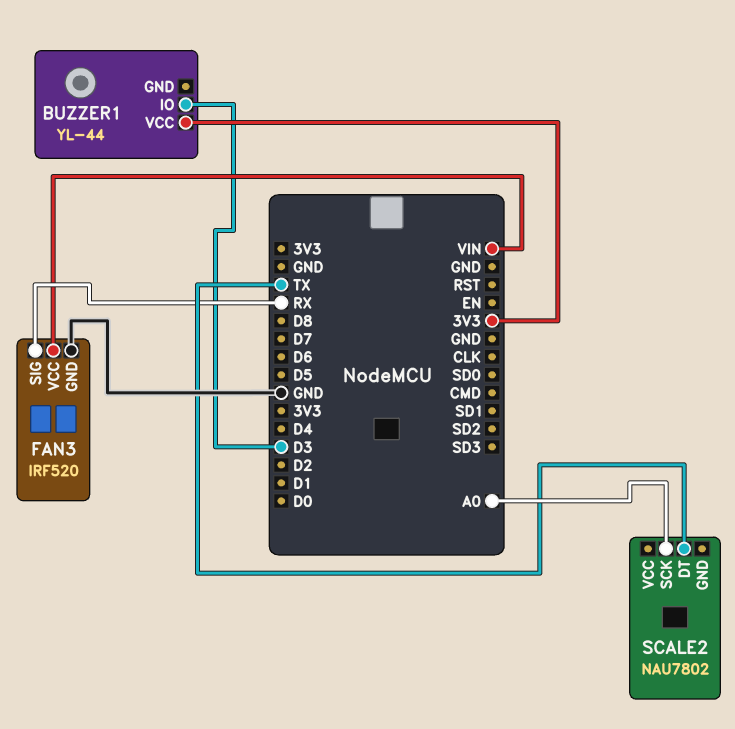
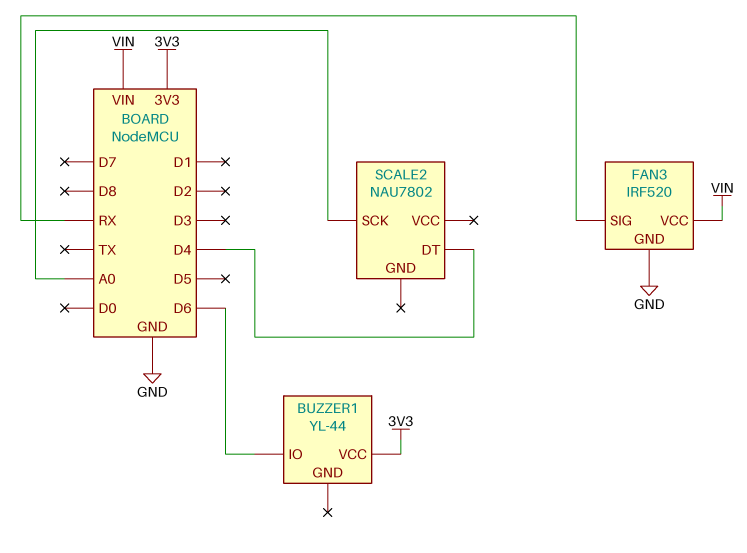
BUZZER1 pin IO: D3 -> D6
SCALE2 pin DT: TX -> D4

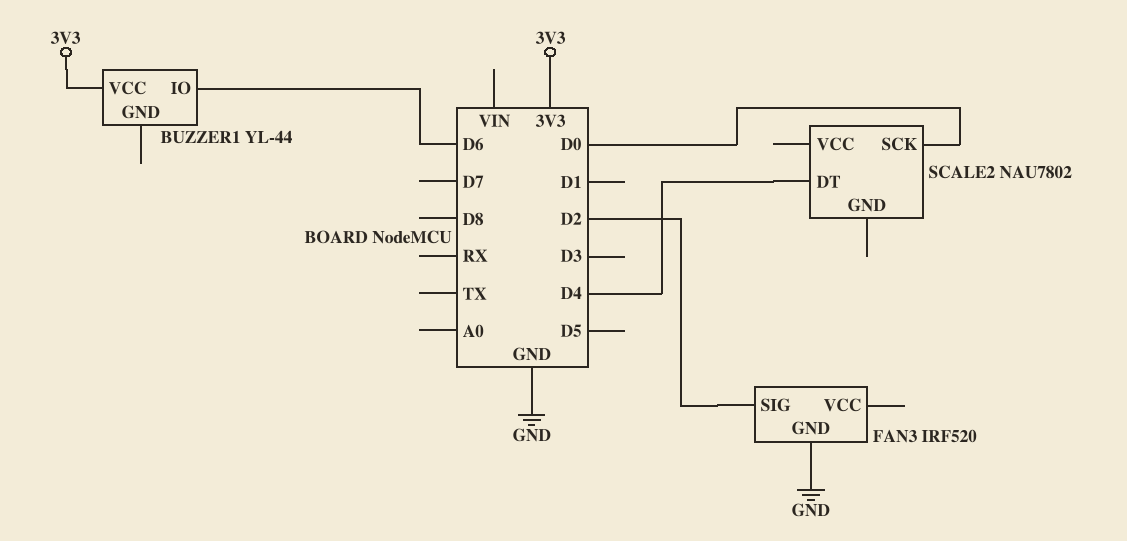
FAN3 pin SIG: RX -> D2
FAN3 pin VCC: VIN -> none
SCALE2 pin SCK: A0 -> D0

